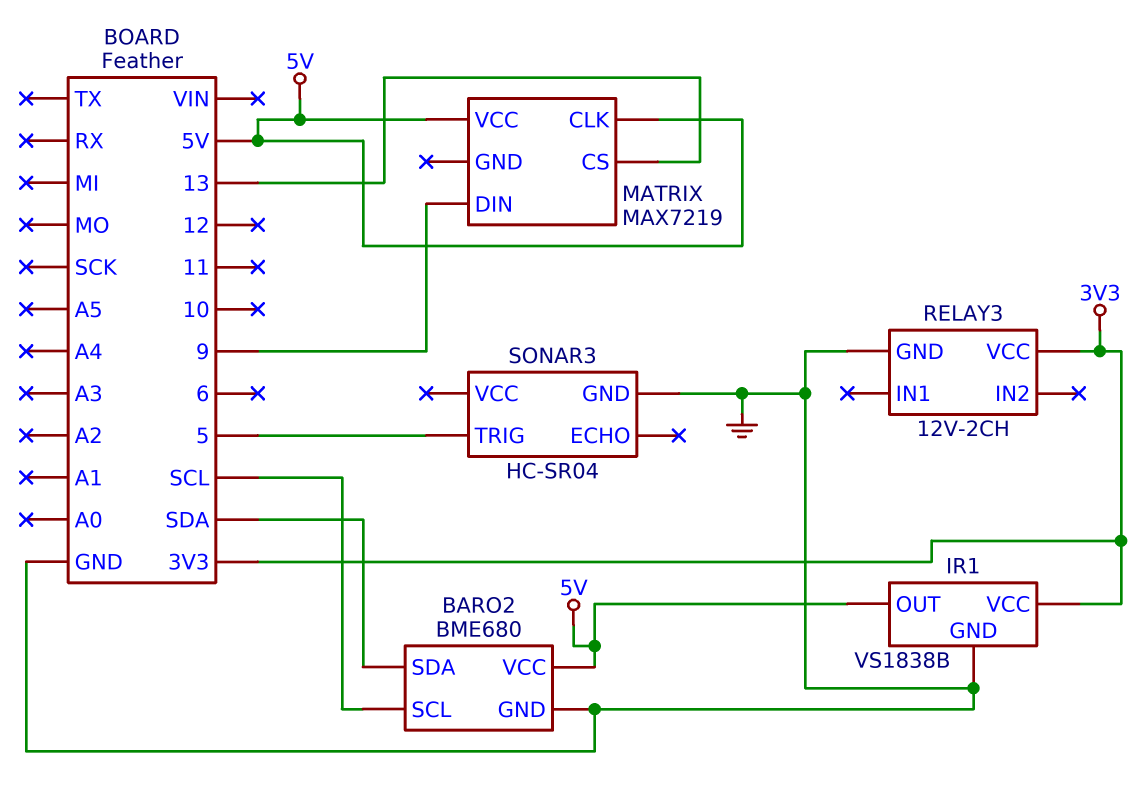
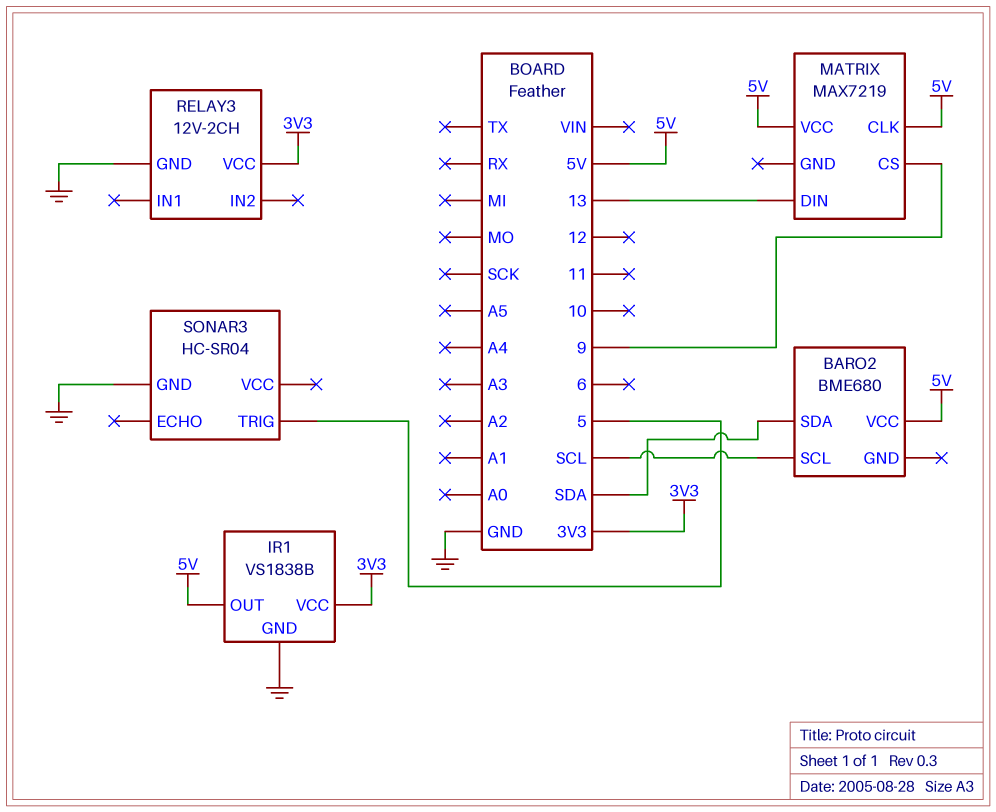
BARO2 pin GND: GND -> none
MATRIX pin CS: 13 -> 9
MATRIX pin DIN: 9 -> 13

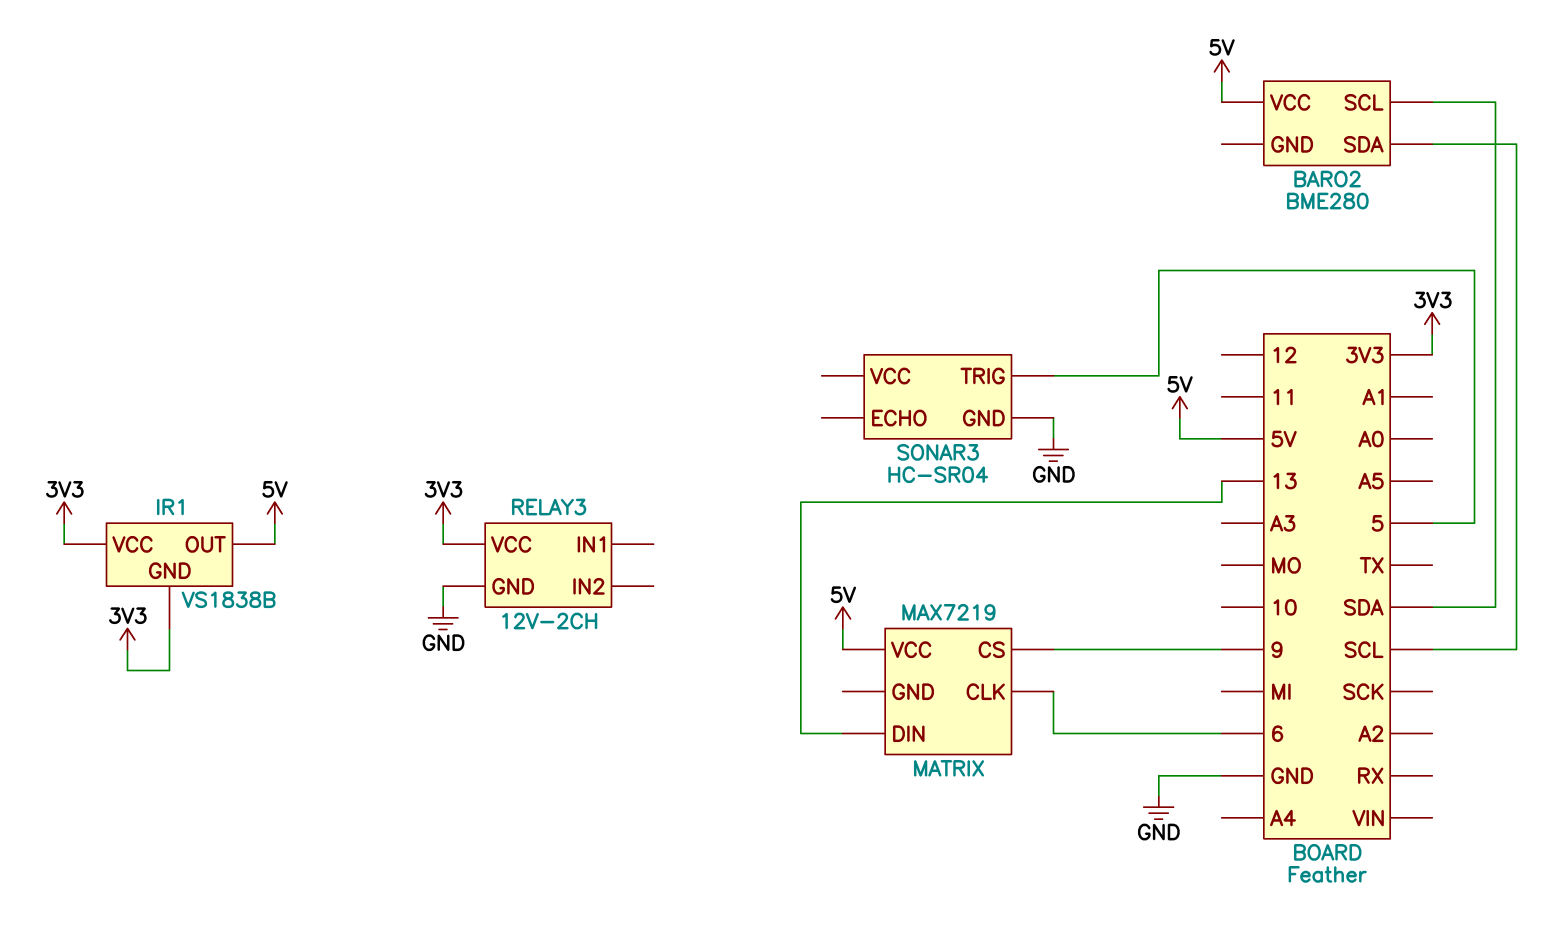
BARO2: BME680 -> BME280
BARO2 pin SCL: SCL -> SDA
BARO2 pin SDA: SDA -> SCL
IR1 pin GND: GND -> 3V3
MATRIX pin CLK: 5V -> 6

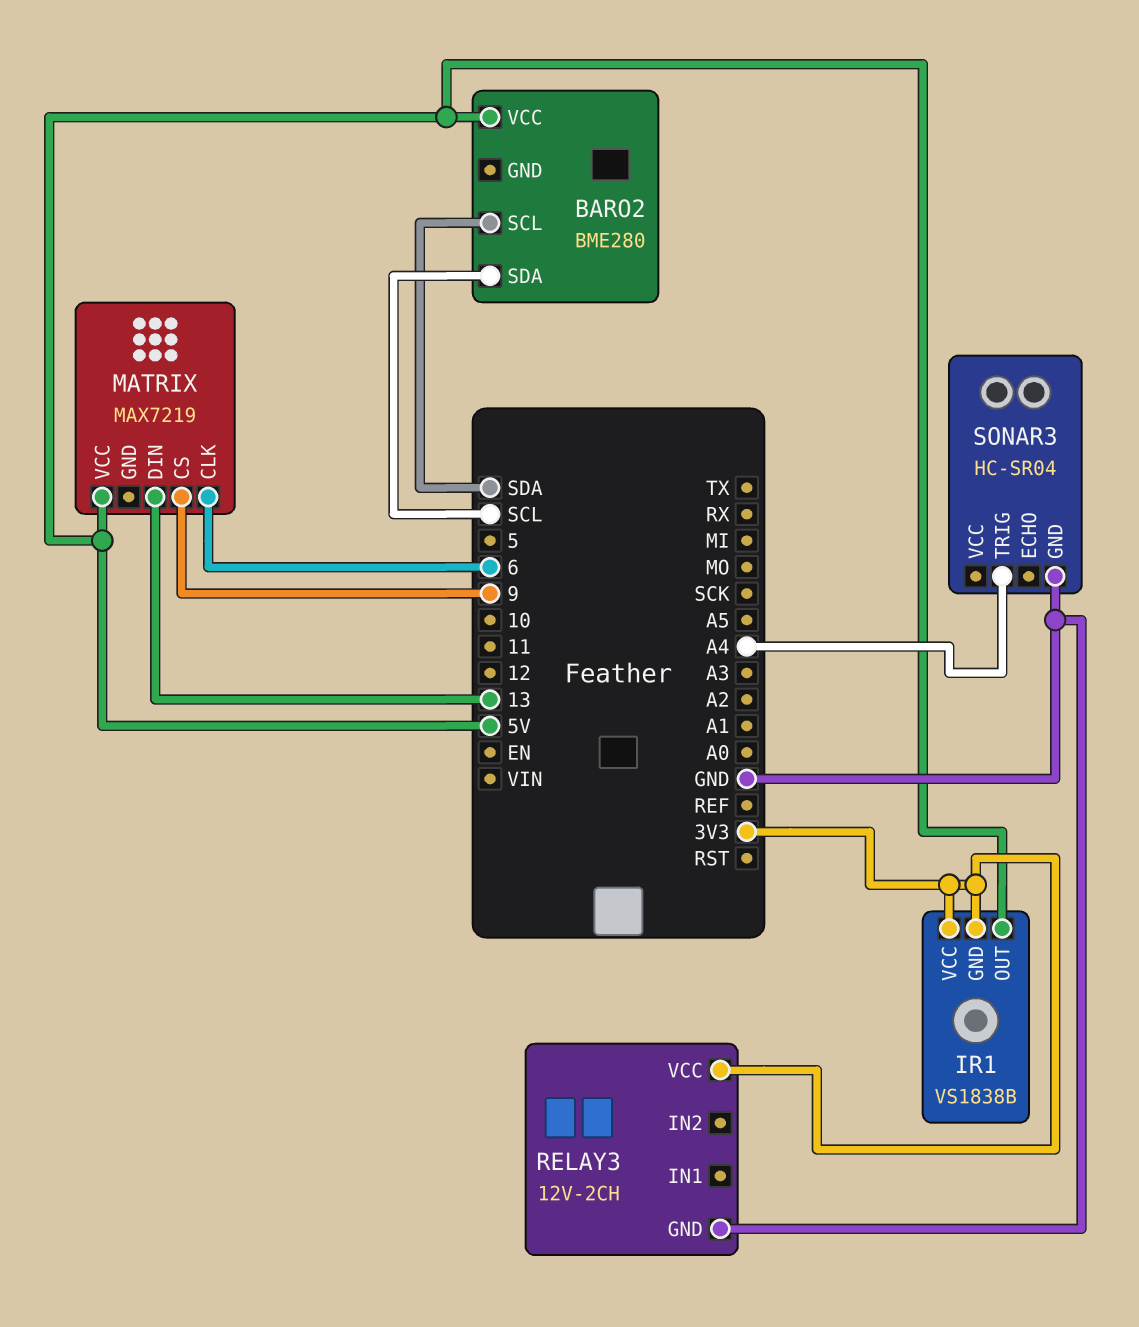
SONAR3 pin TRIG: 5 -> A4

